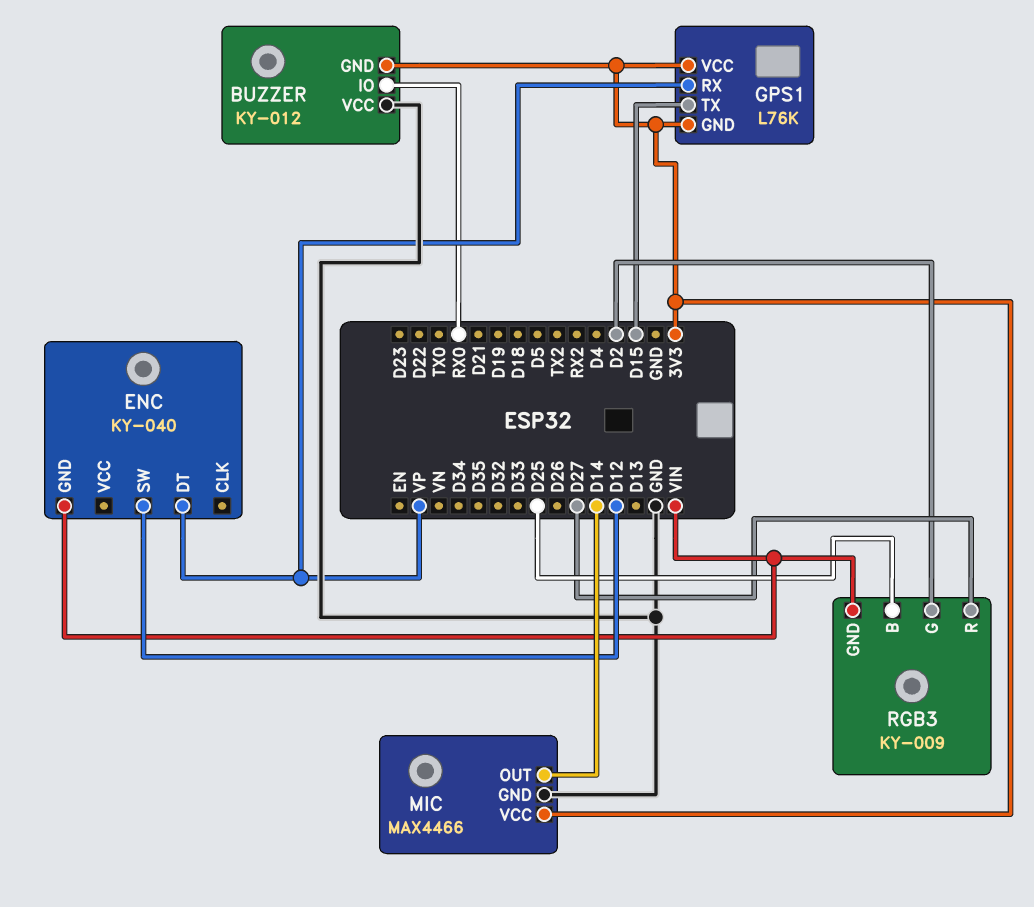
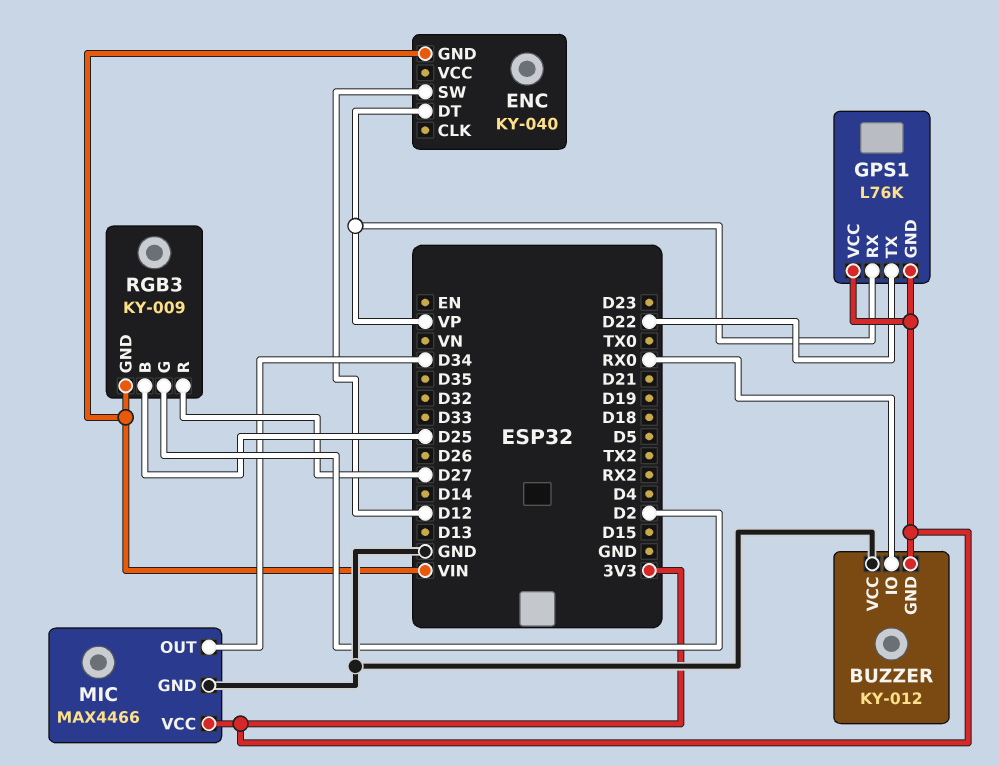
GPS1 pin TX: D15 -> D22
MIC pin OUT: D14 -> D34

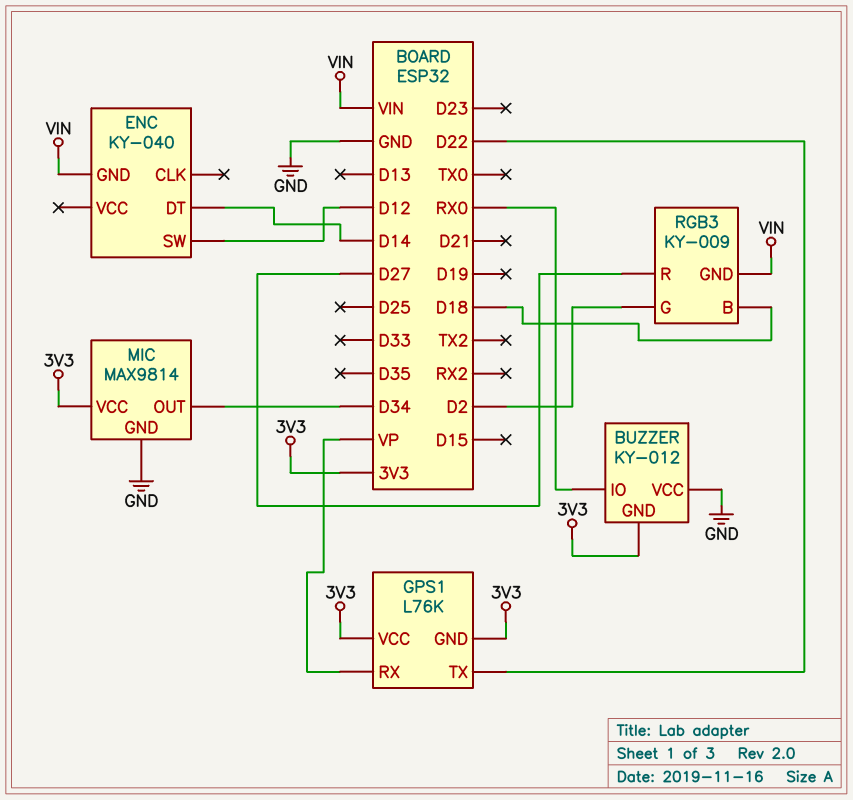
ENC pin DT: VP -> D14
MIC: MAX4466 -> MAX9814
RGB3 pin B: D25 -> D18

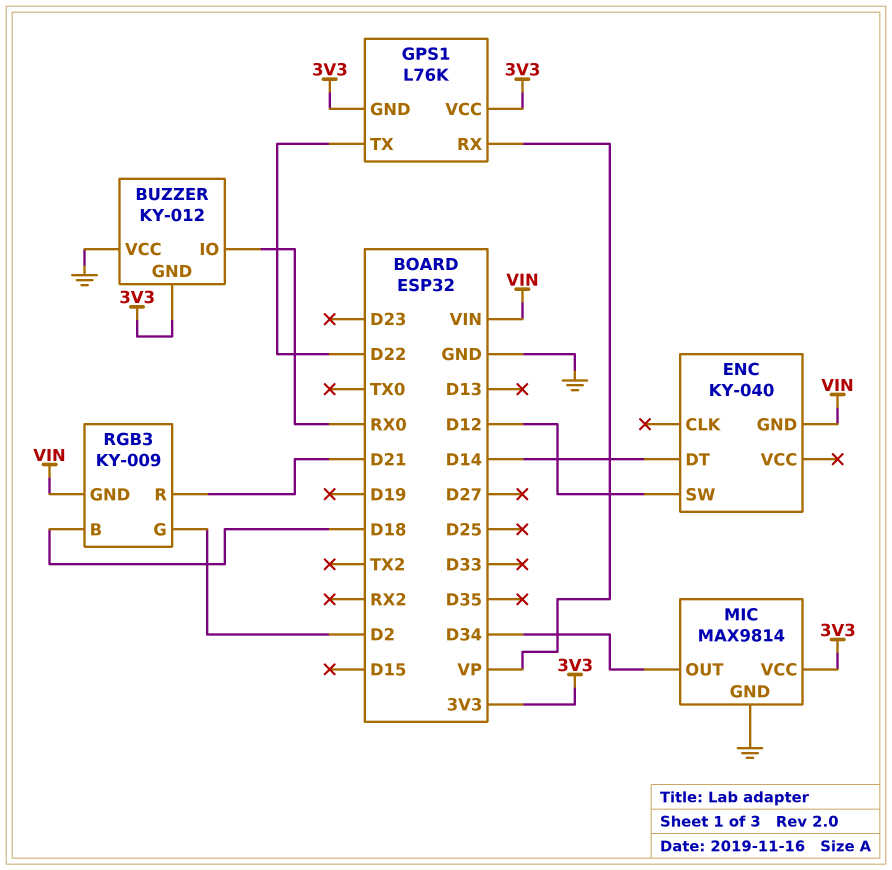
RGB3 pin R: D27 -> D21

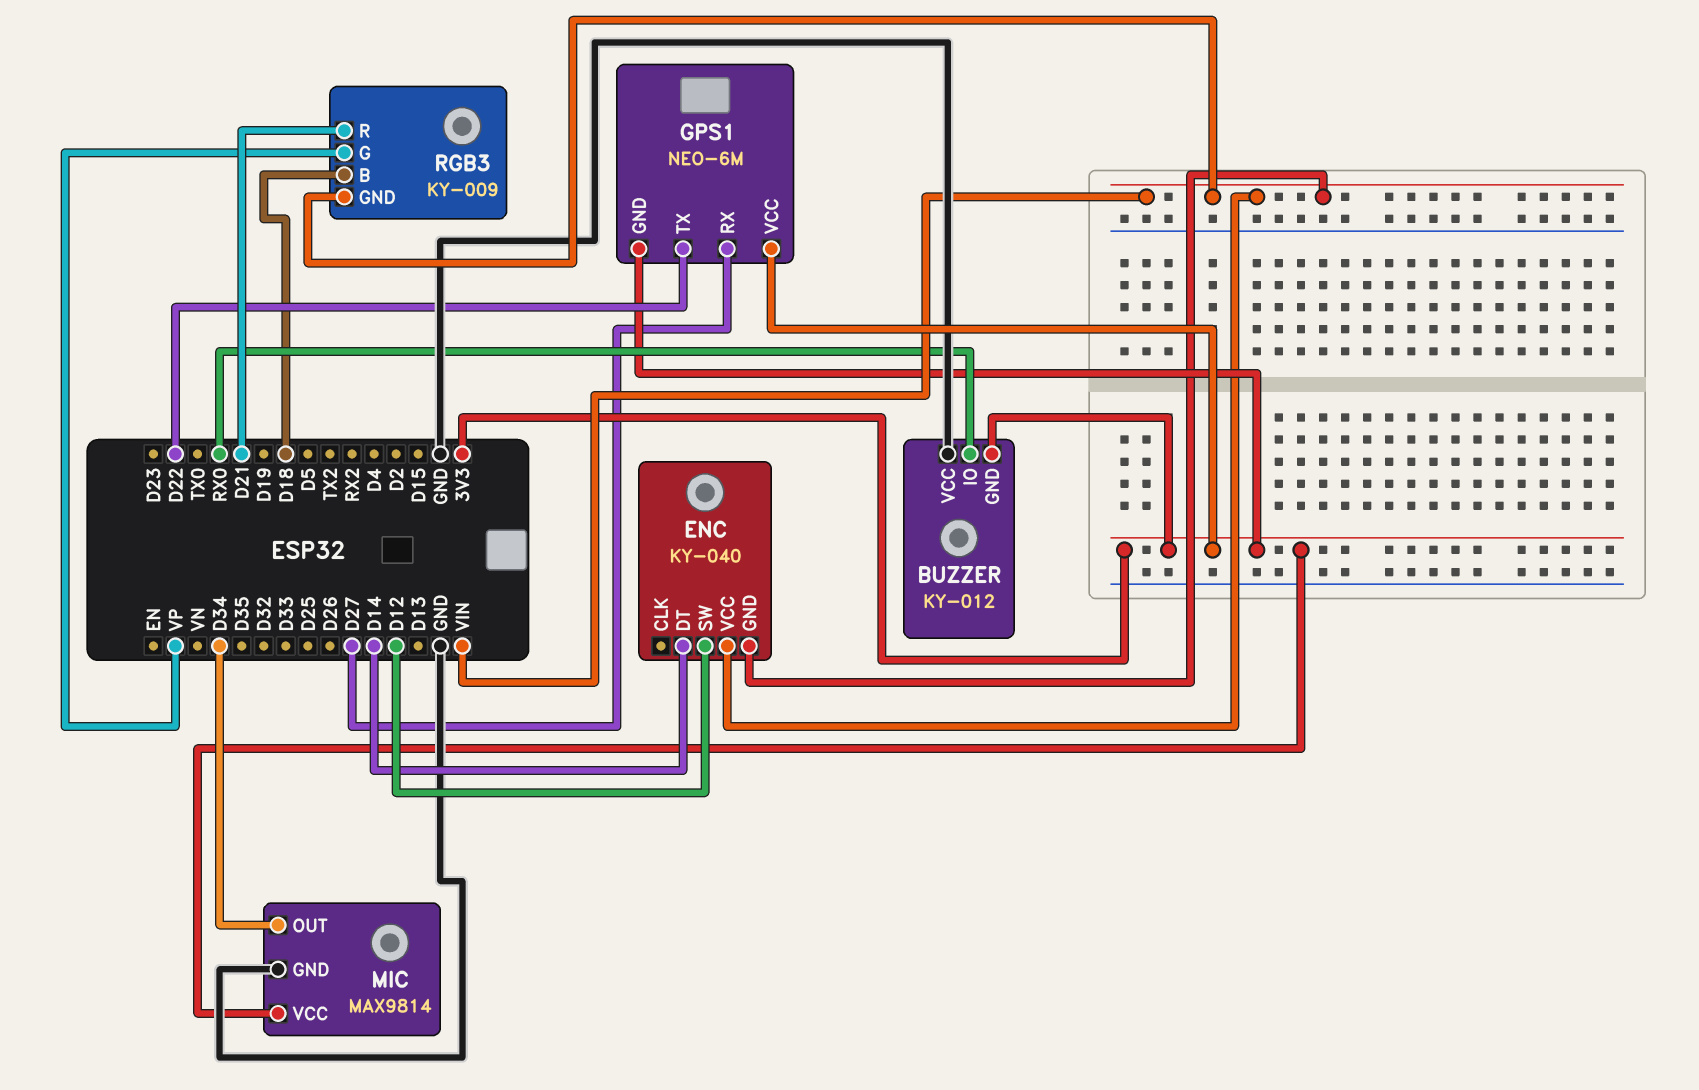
ENC pin VCC: none -> VIN
GPS1: L76K -> NEO-6M
GPS1 pin RX: VP -> D27
RGB3 pin G: D2 -> VP

